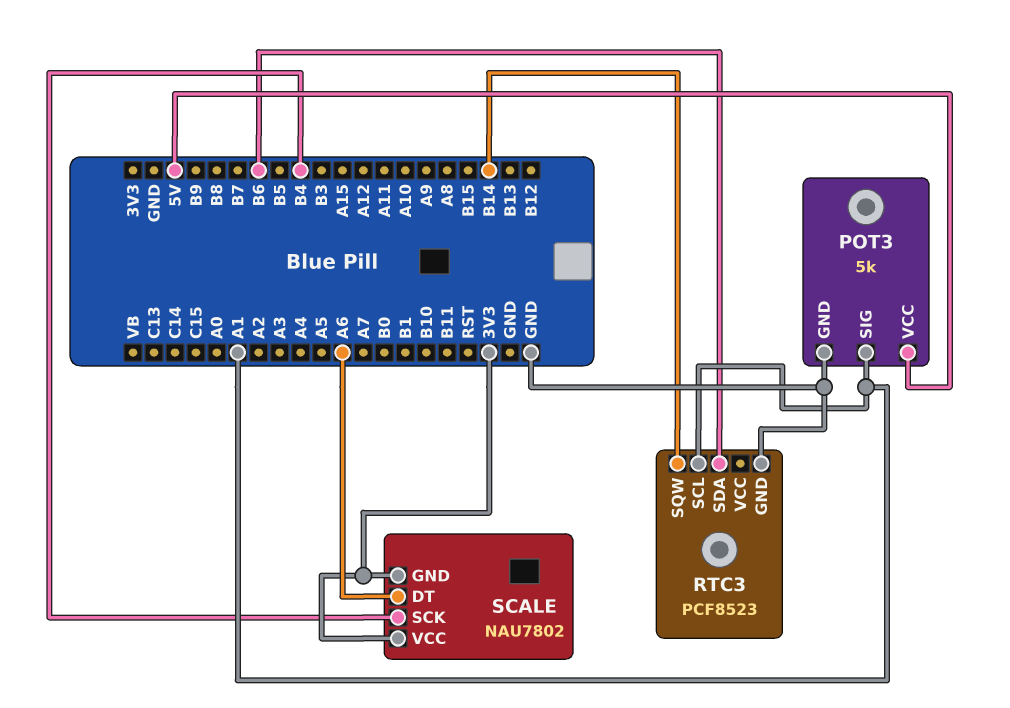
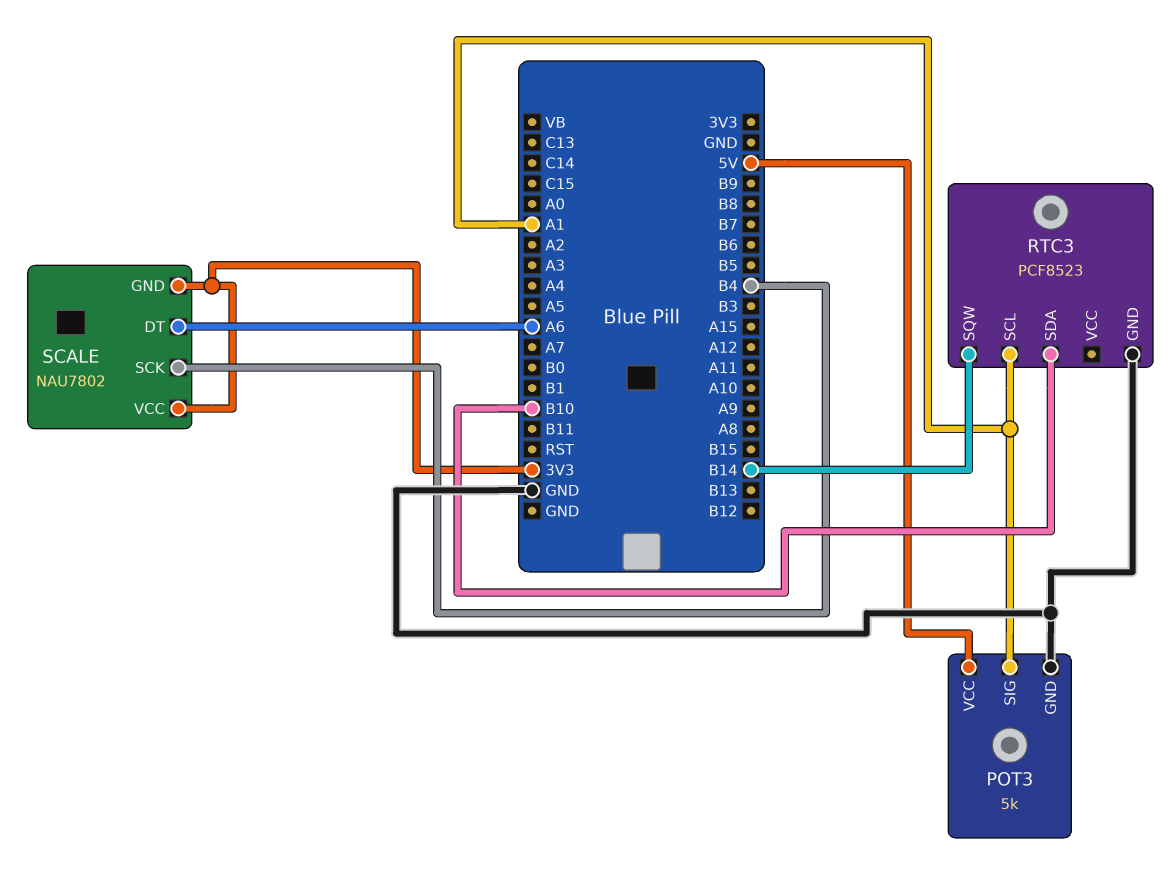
RTC3 pin SDA: B6 -> B10

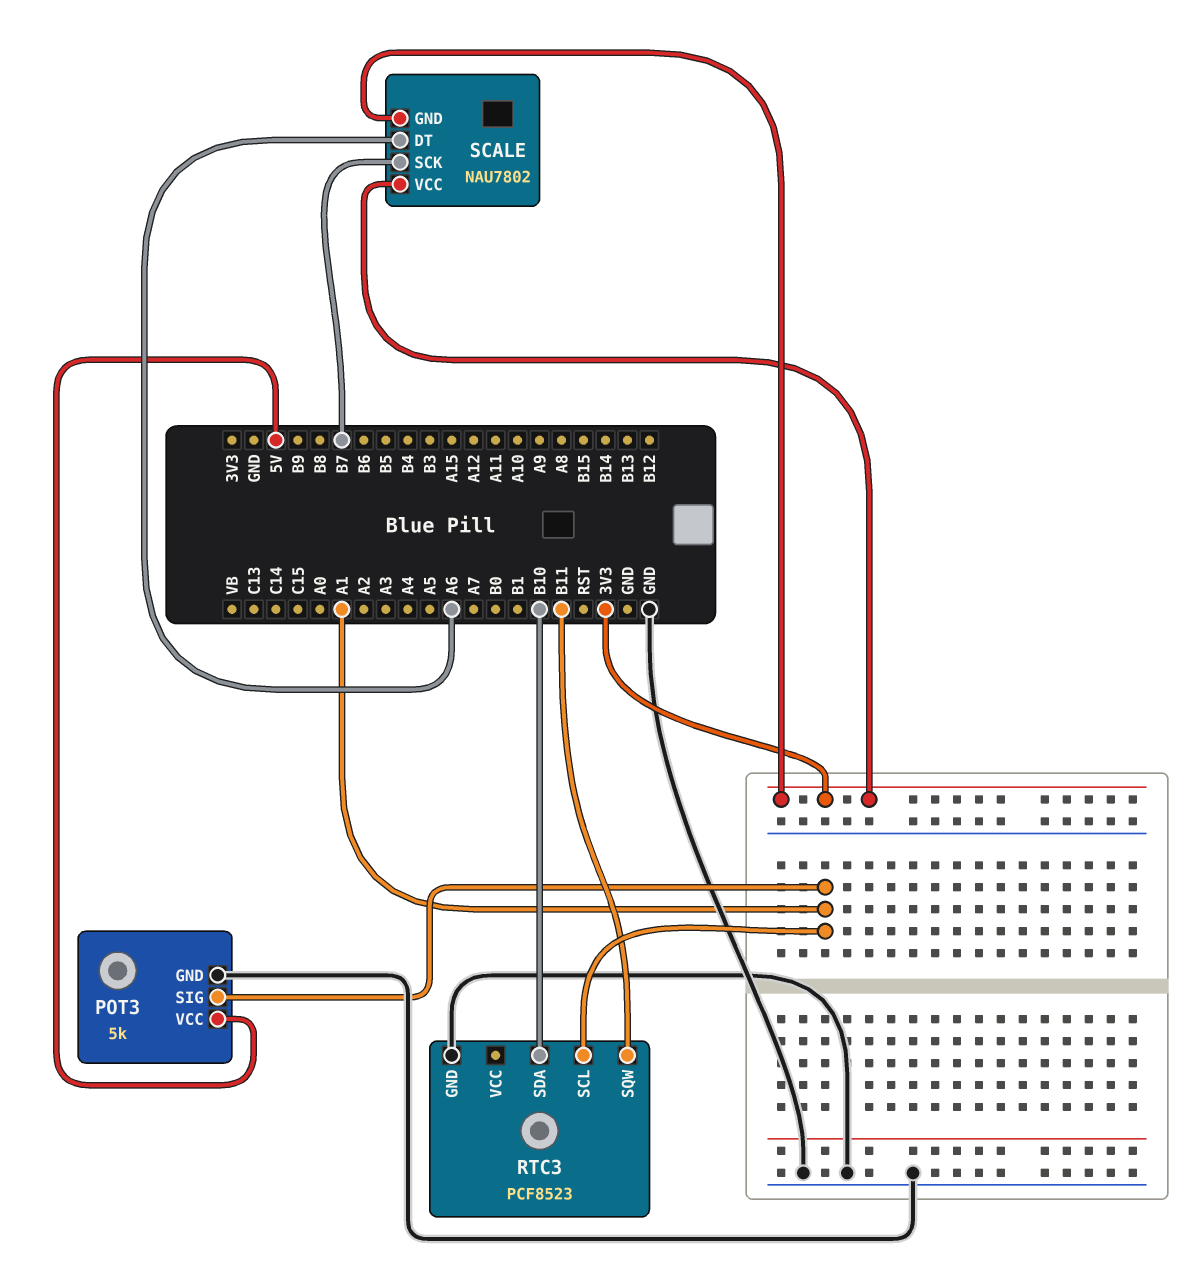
RTC3 pin SQW: B14 -> B11
SCALE pin SCK: B4 -> B7

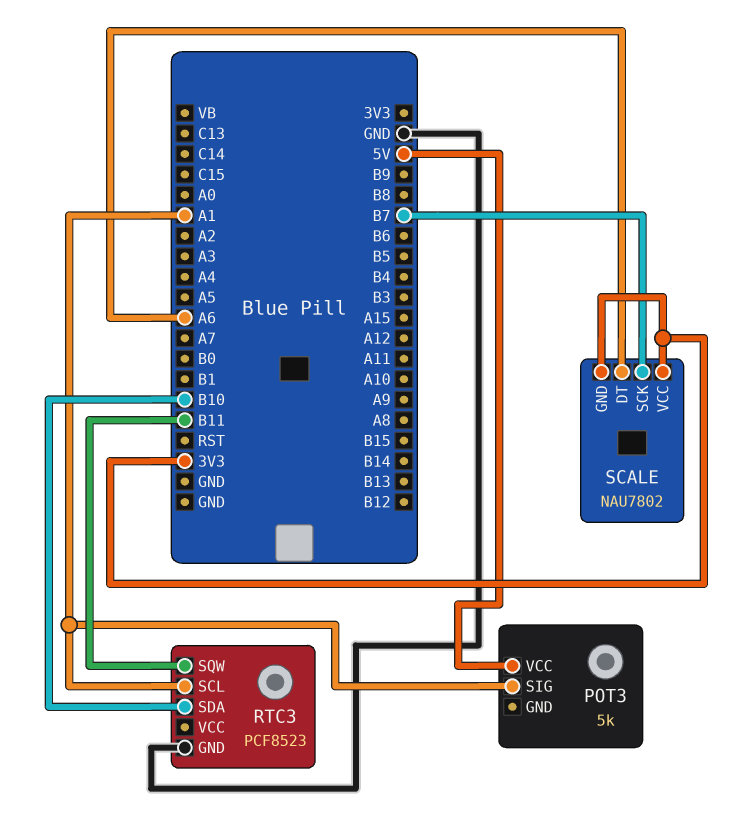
POT3 pin GND: GND -> none

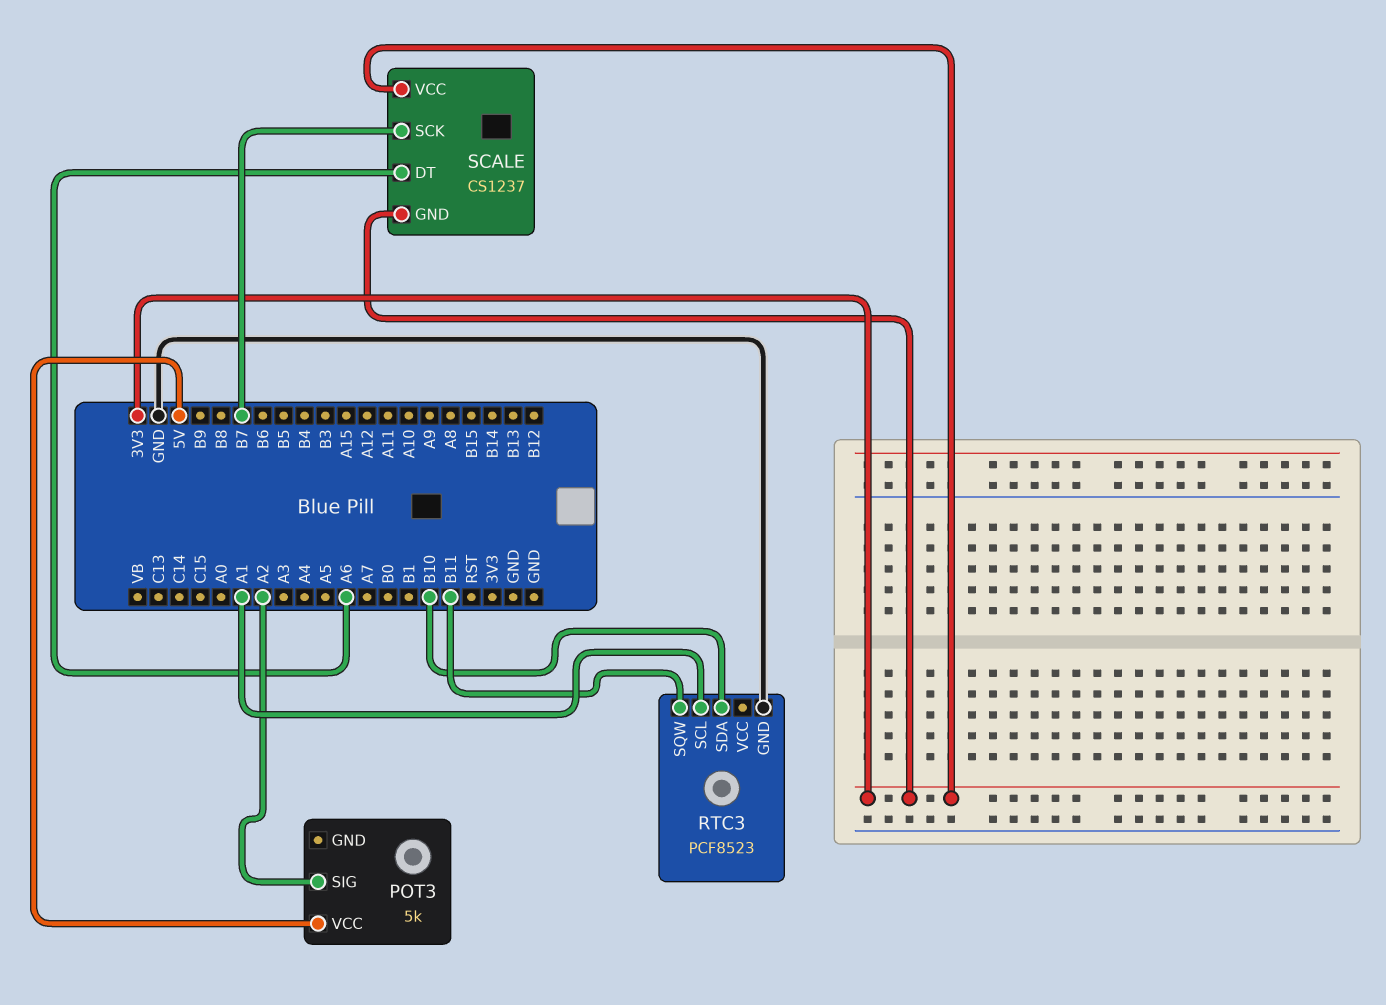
POT3 pin SIG: A1 -> A2
SCALE: NAU7802 -> CS1237

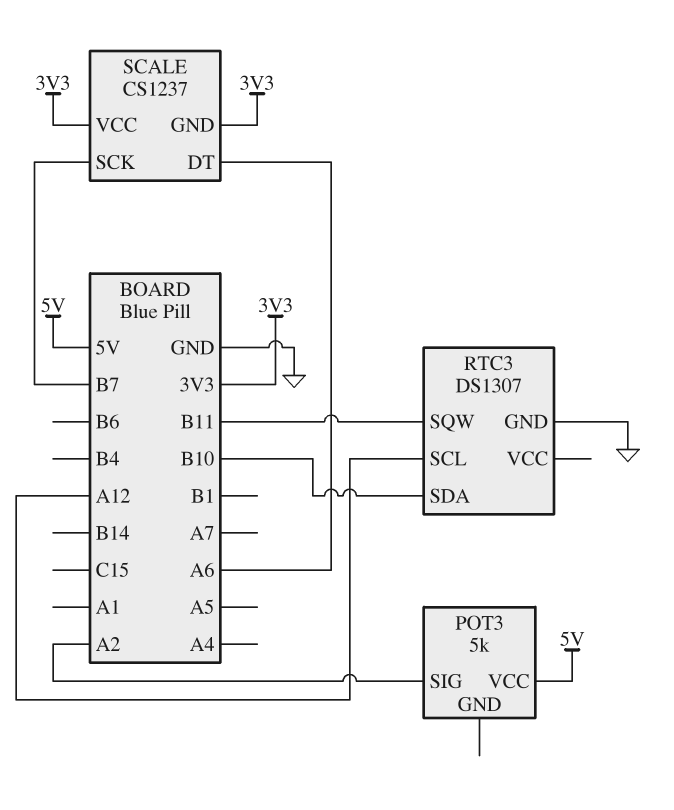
RTC3: PCF8523 -> DS1307
RTC3 pin SCL: A1 -> A12

